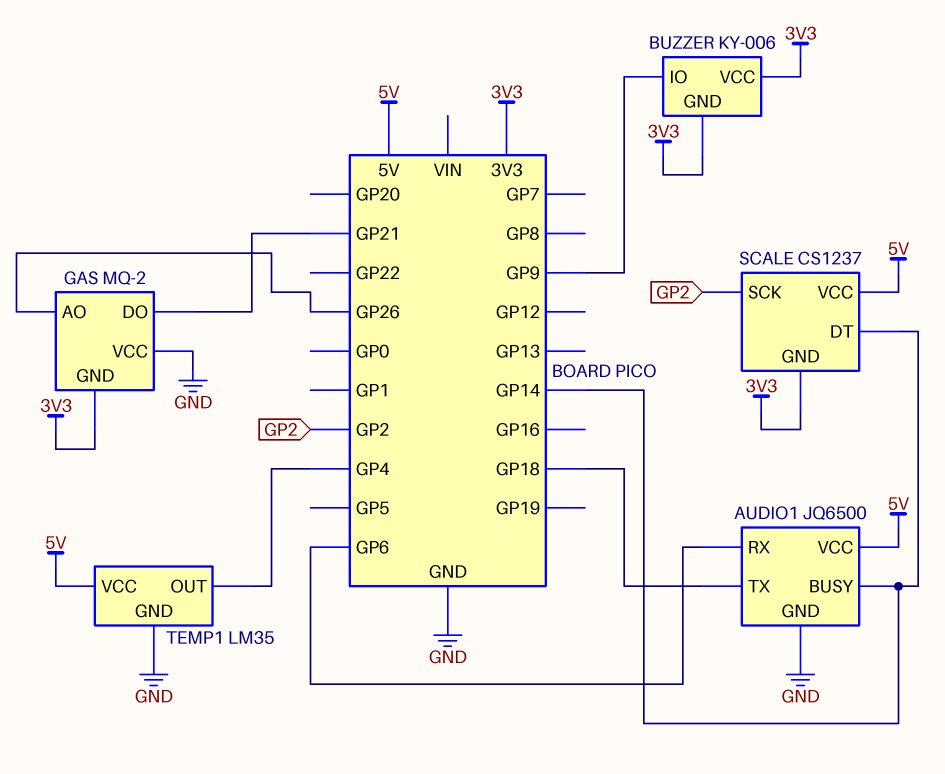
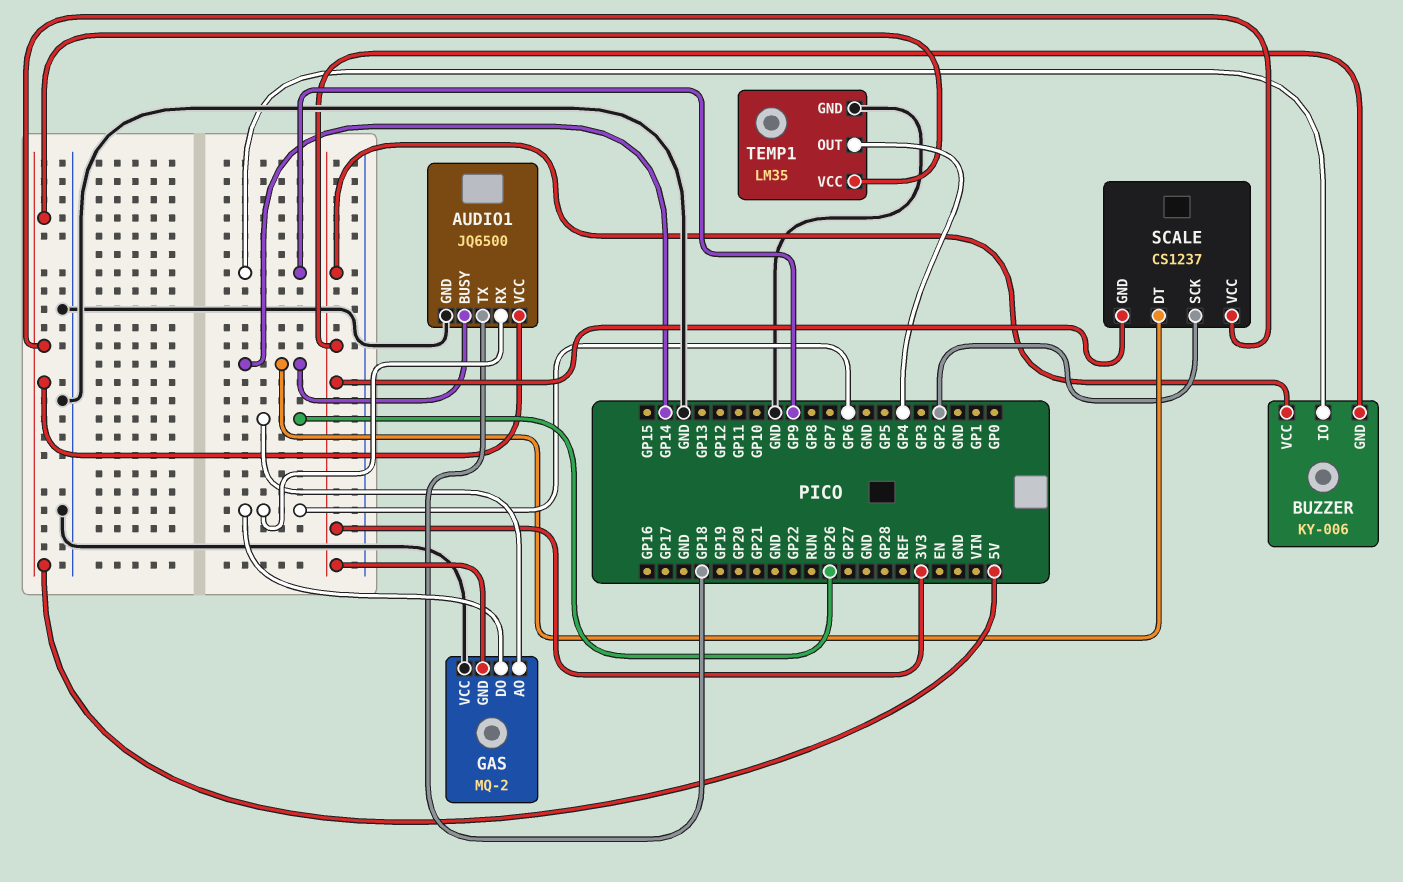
GAS pin DO: GP21 -> GP6

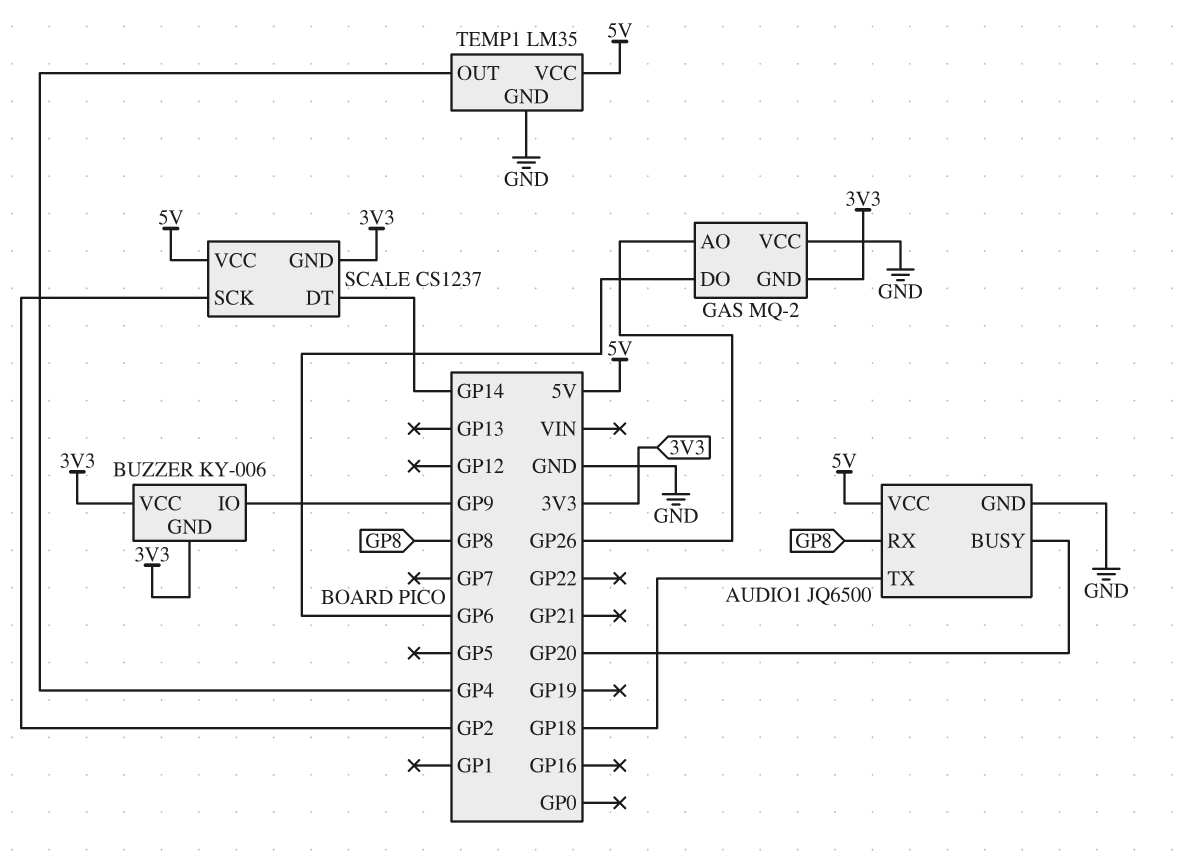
AUDIO1 pin BUSY: GP14 -> GP20
AUDIO1 pin RX: GP6 -> GP8

